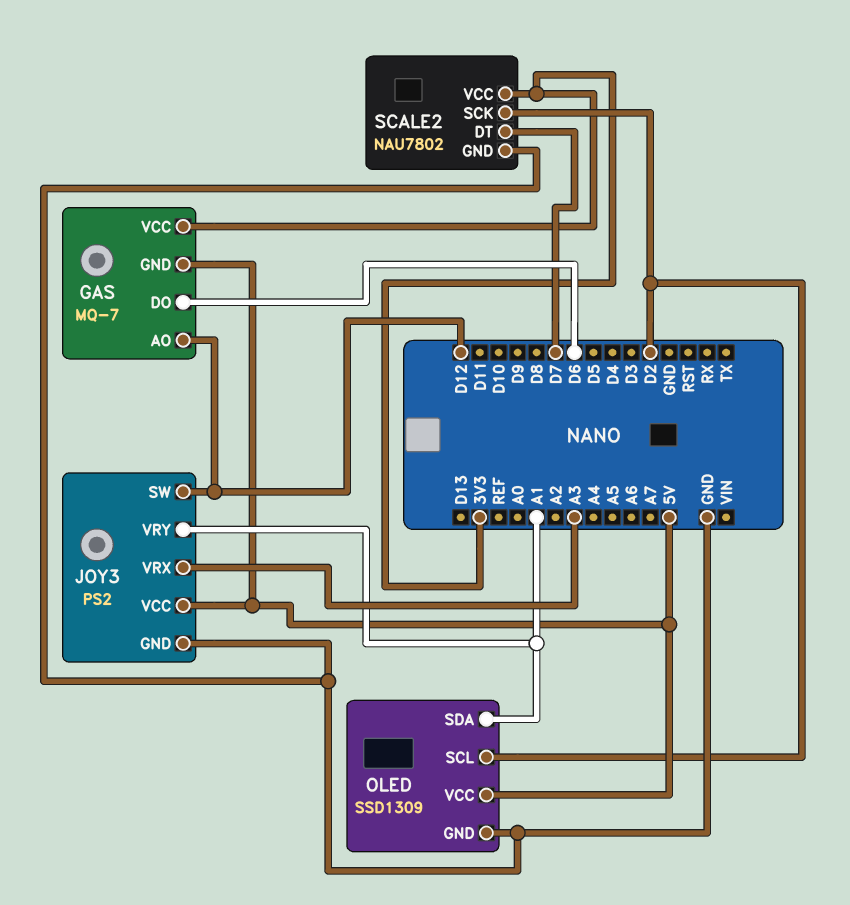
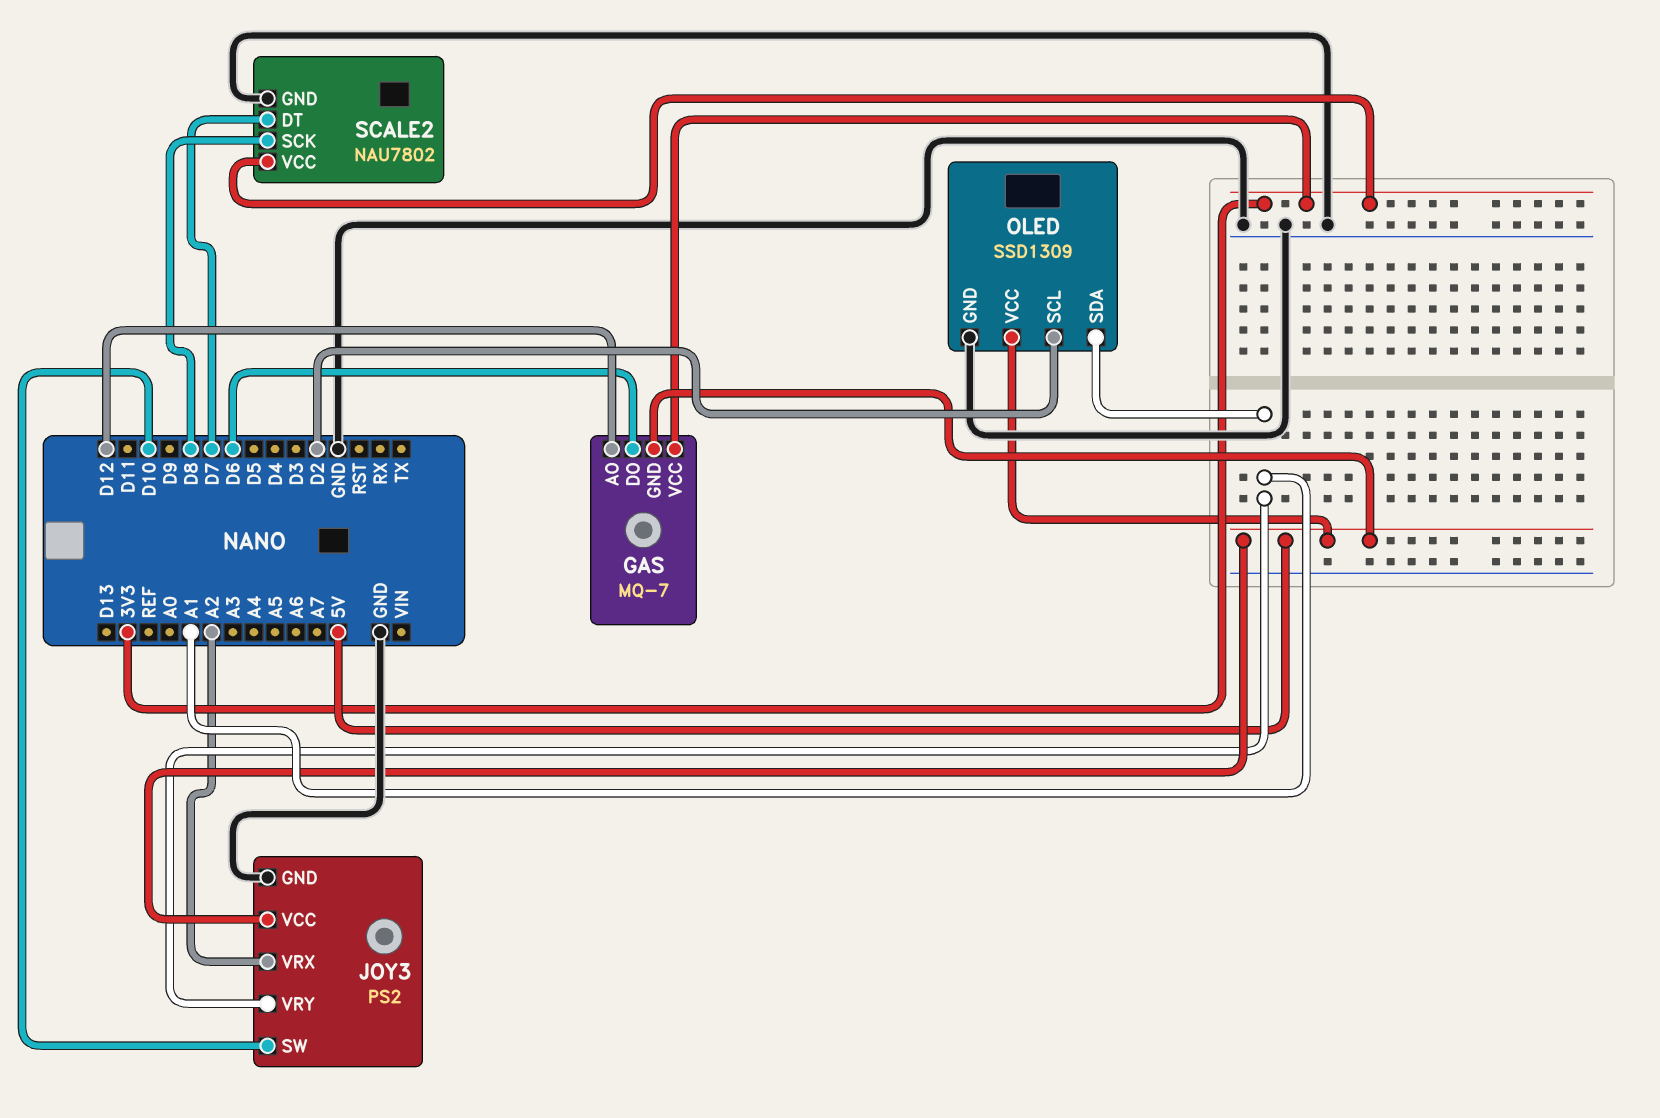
JOY3 pin SW: D12 -> D10
JOY3 pin VRX: A3 -> A2
SCALE2 pin SCK: D2 -> D8

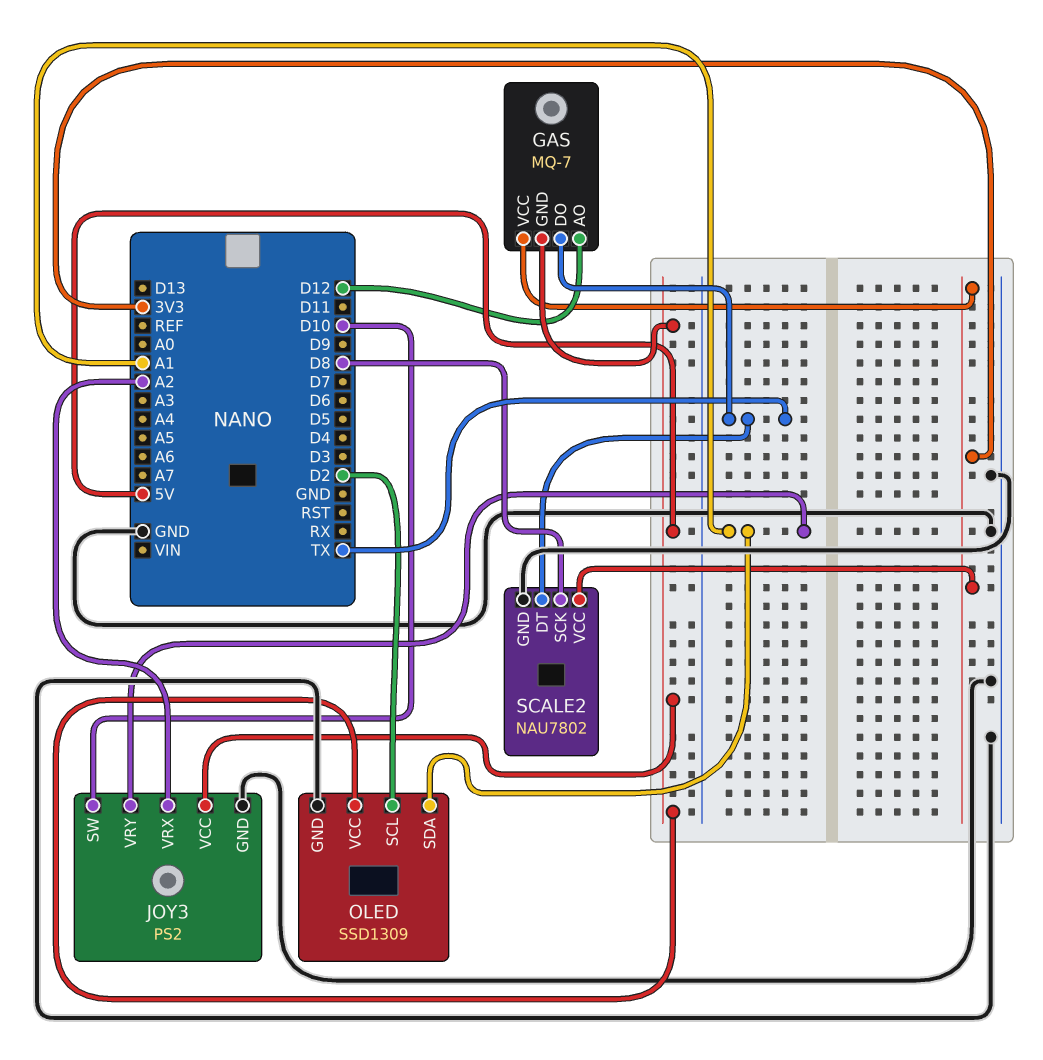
GAS pin DO: D6 -> TX
SCALE2 pin DT: D7 -> TX

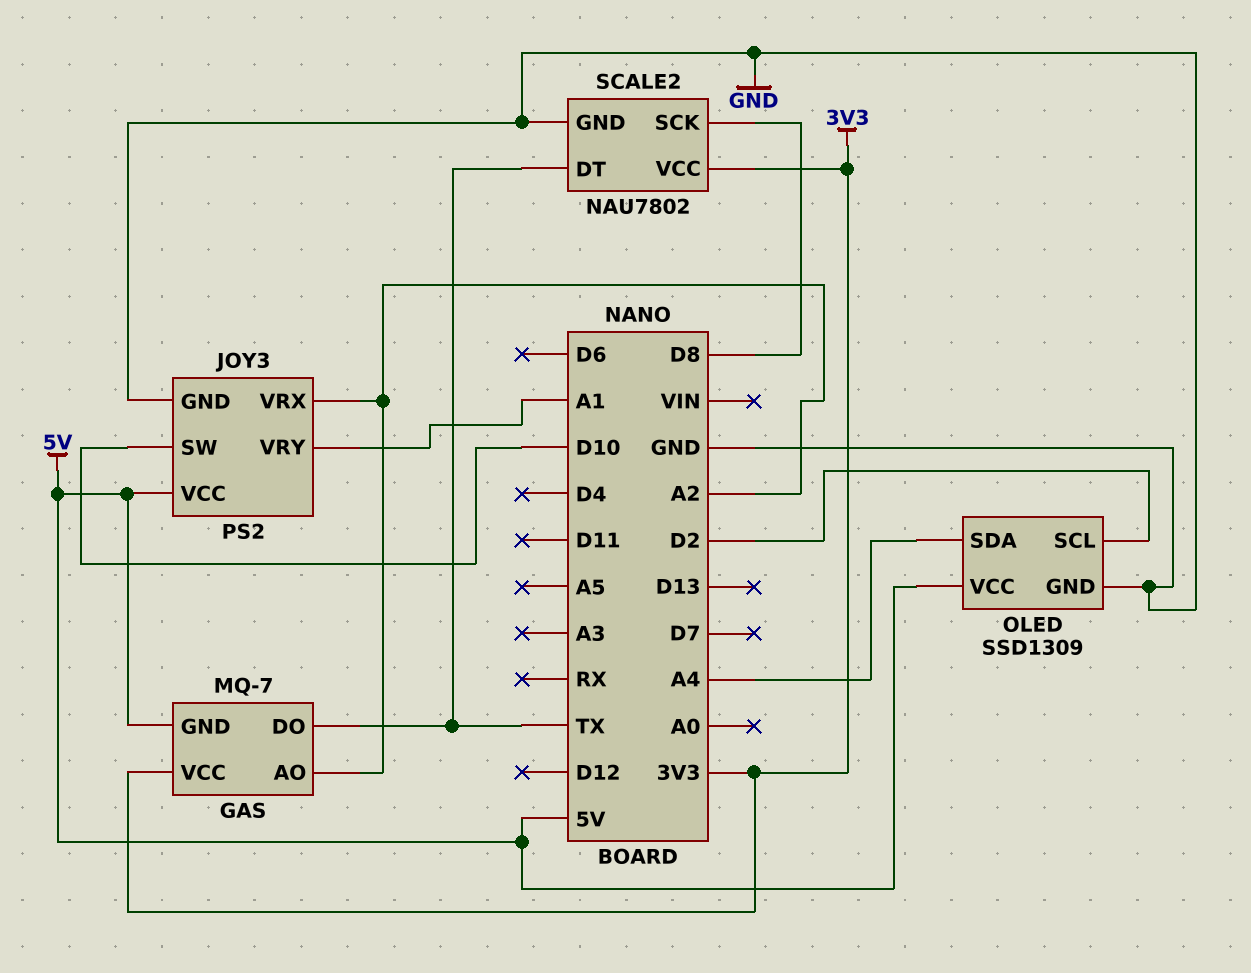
GAS pin AO: D12 -> A2
OLED pin SDA: A1 -> A4

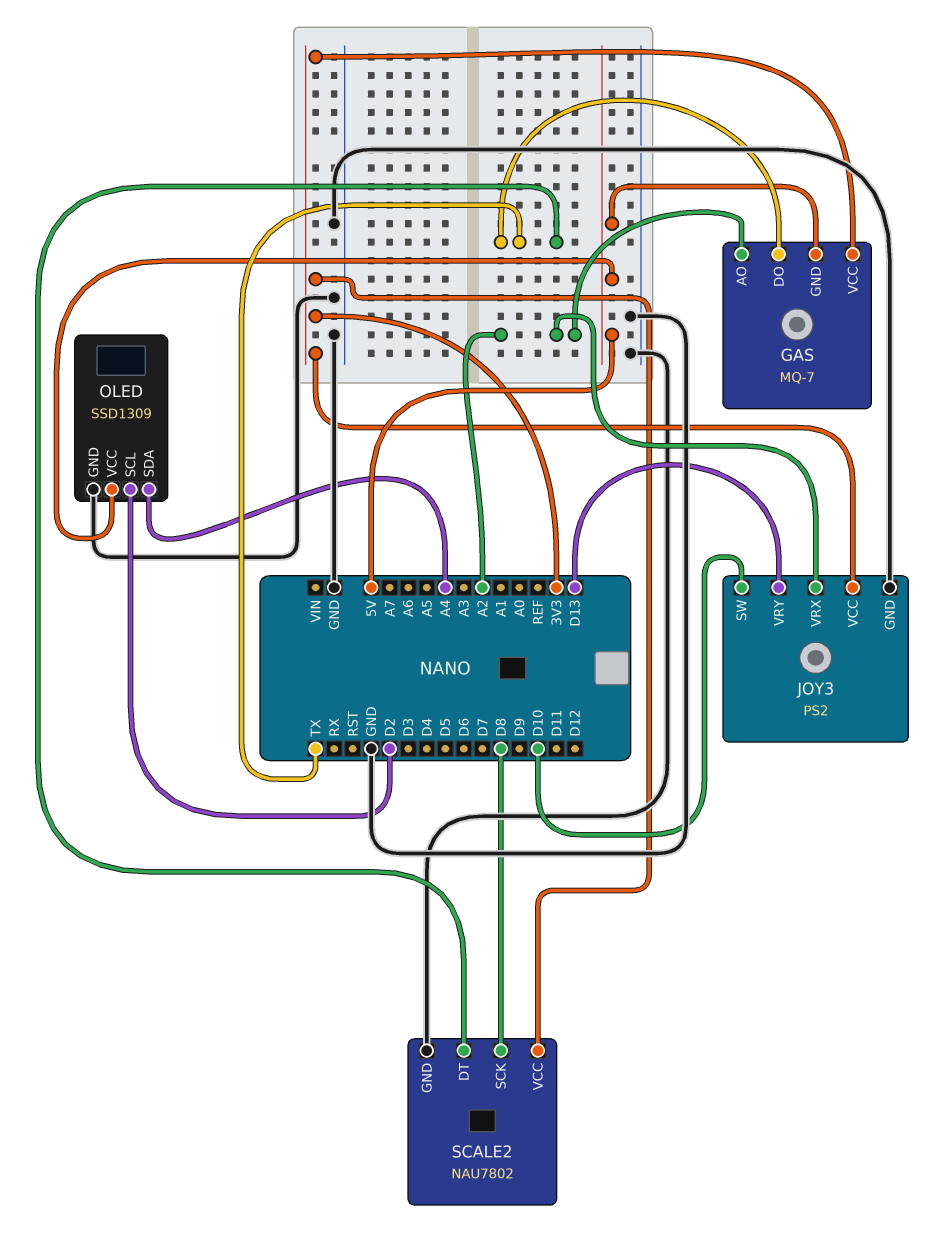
JOY3 pin VCC: 5V -> 3V3
JOY3 pin VRY: A1 -> D13

